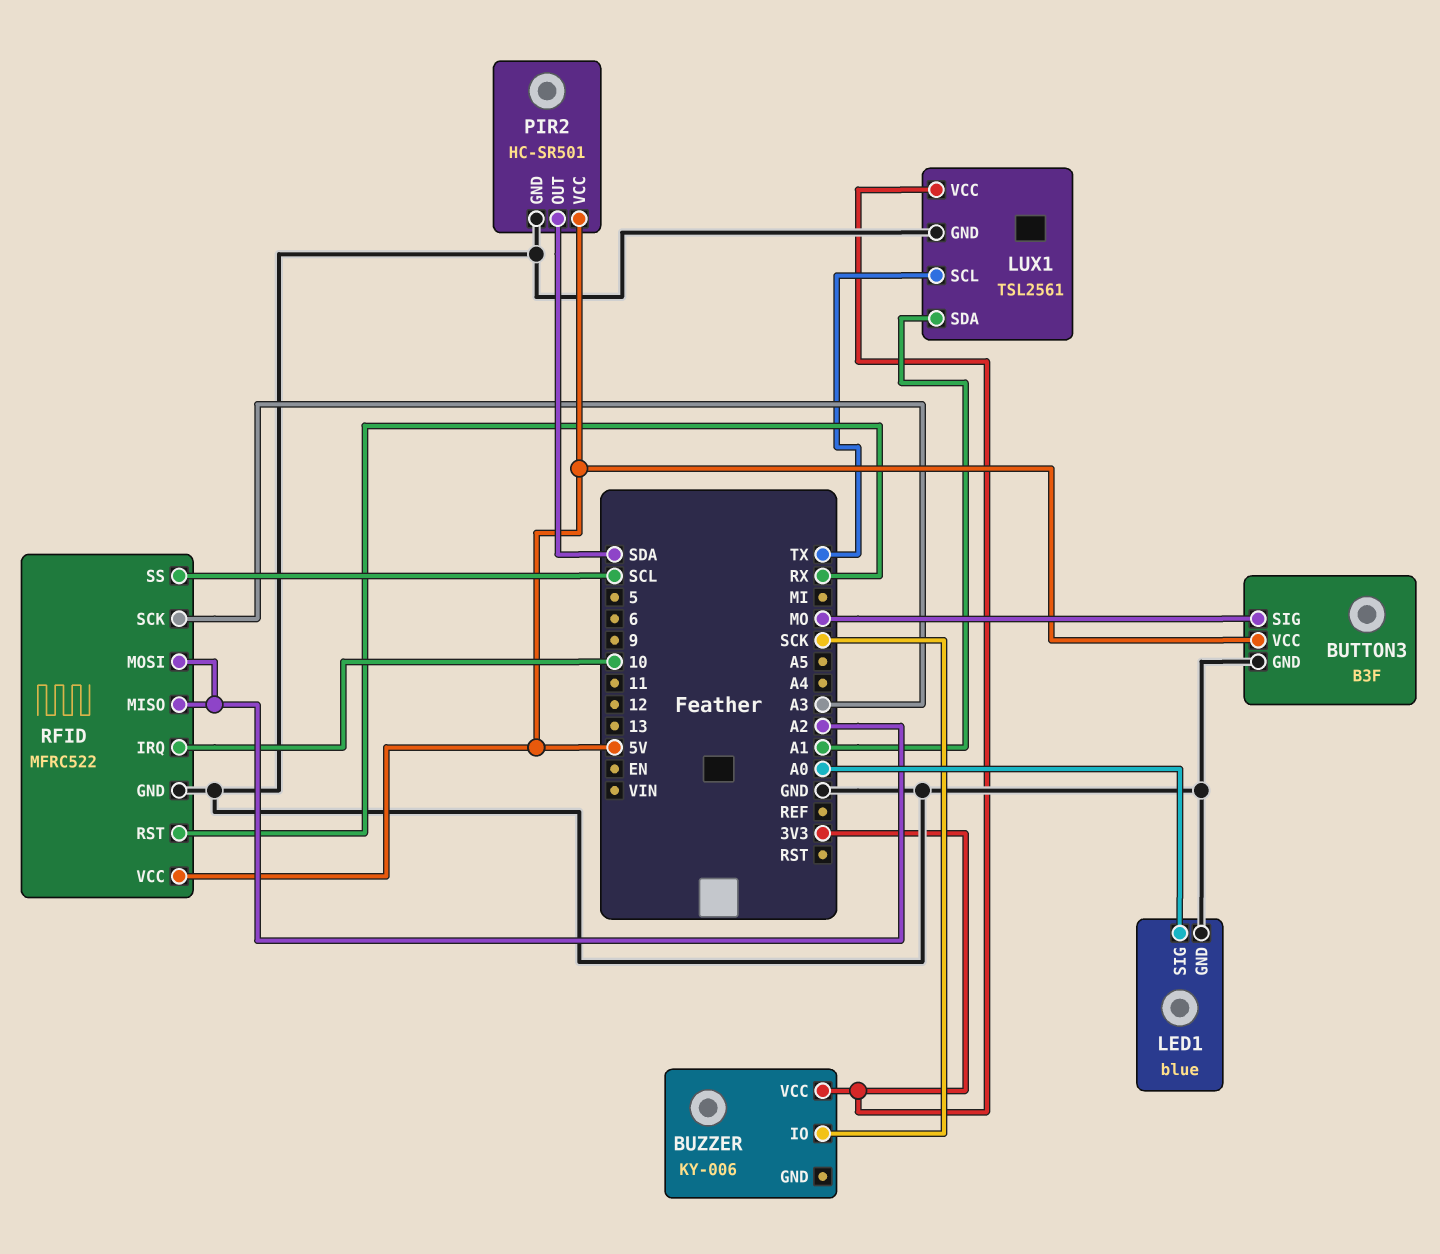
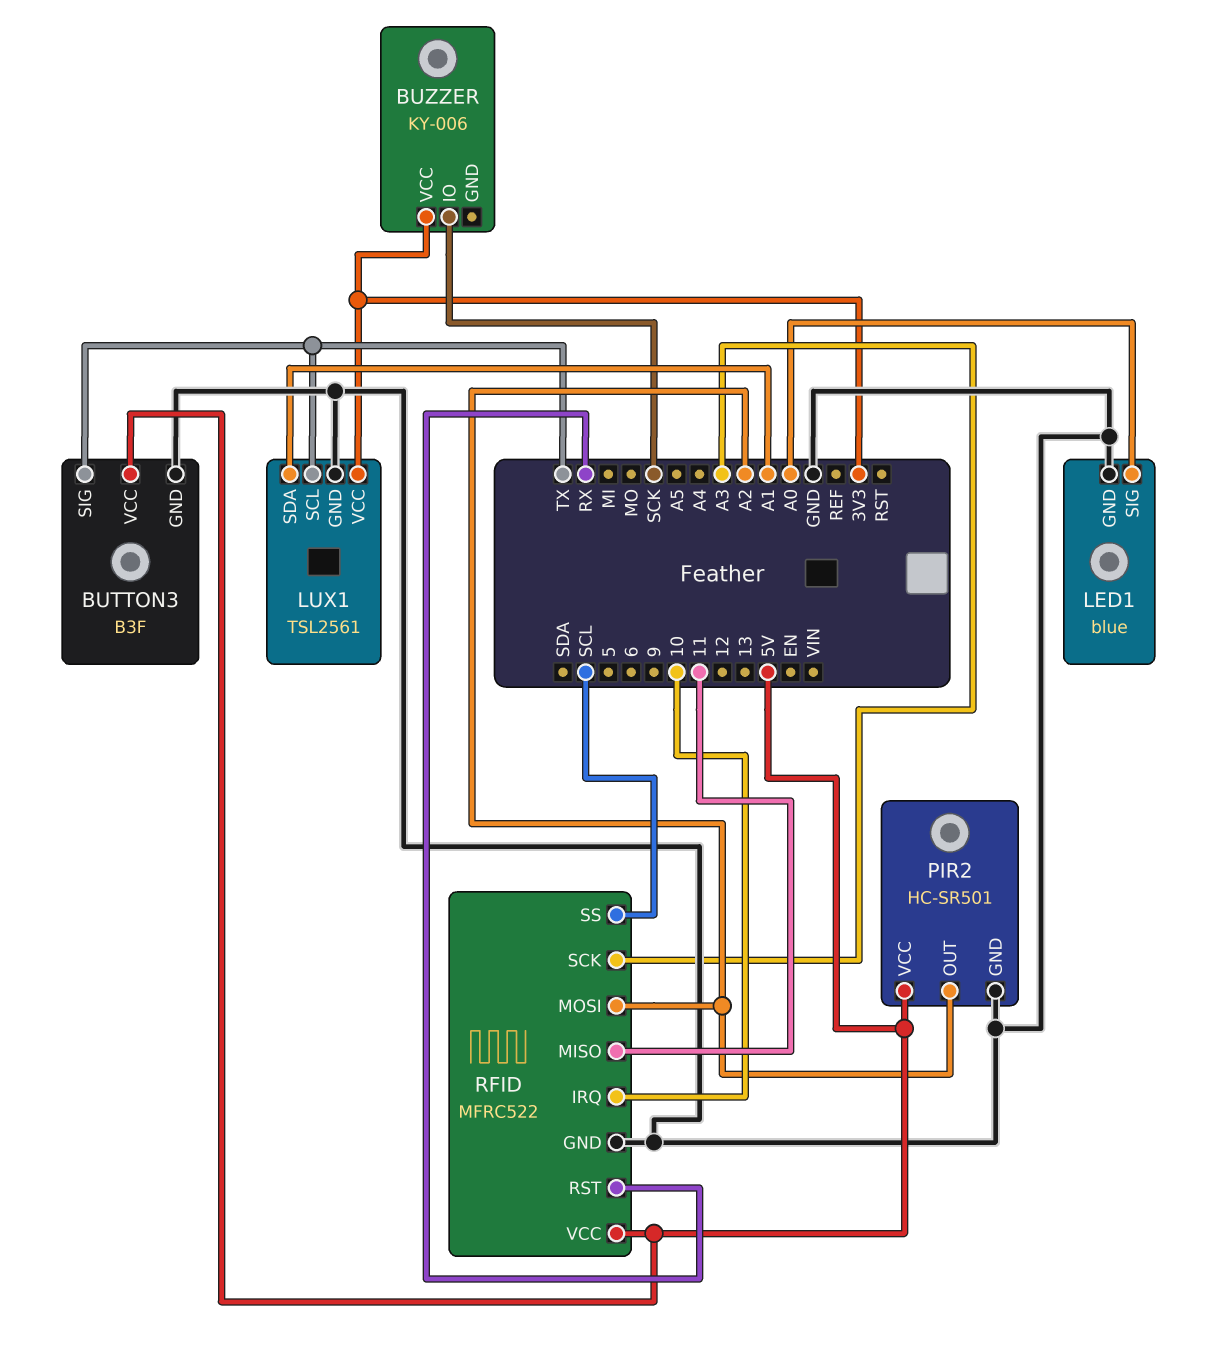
BUTTON3 pin SIG: MO -> TX
PIR2 pin OUT: SDA -> A2
RFID pin MISO: A2 -> 11

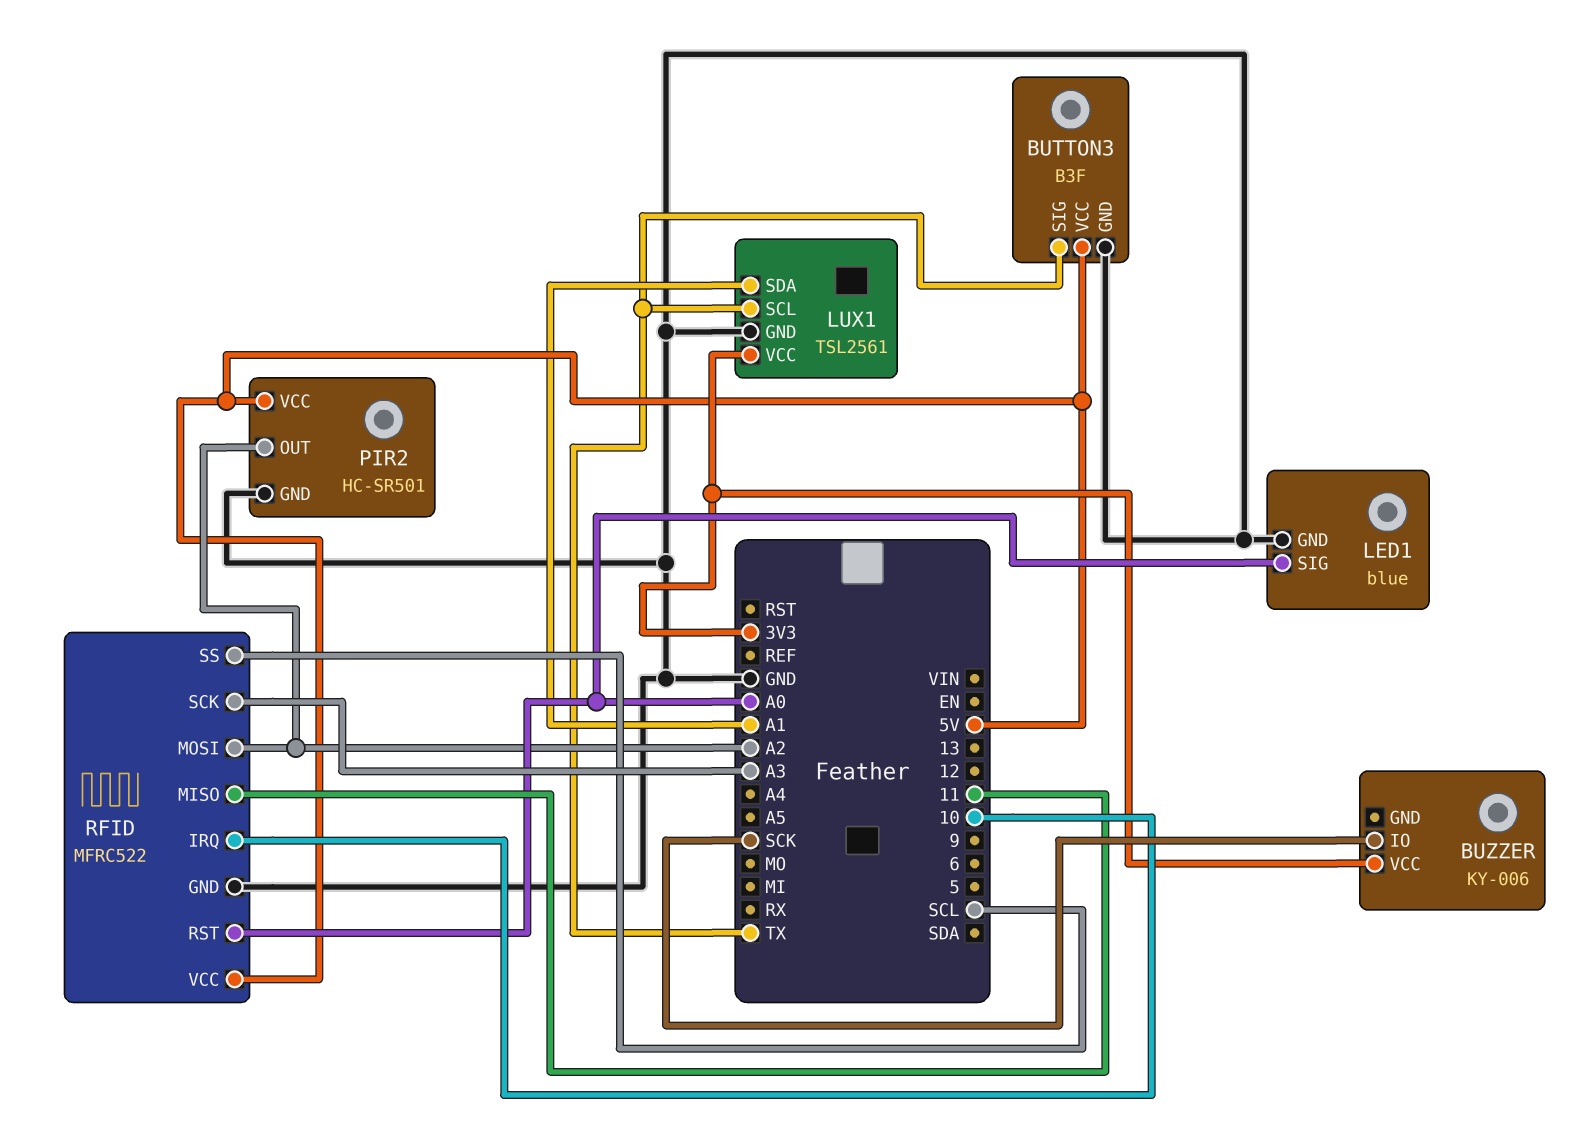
RFID pin RST: RX -> A0

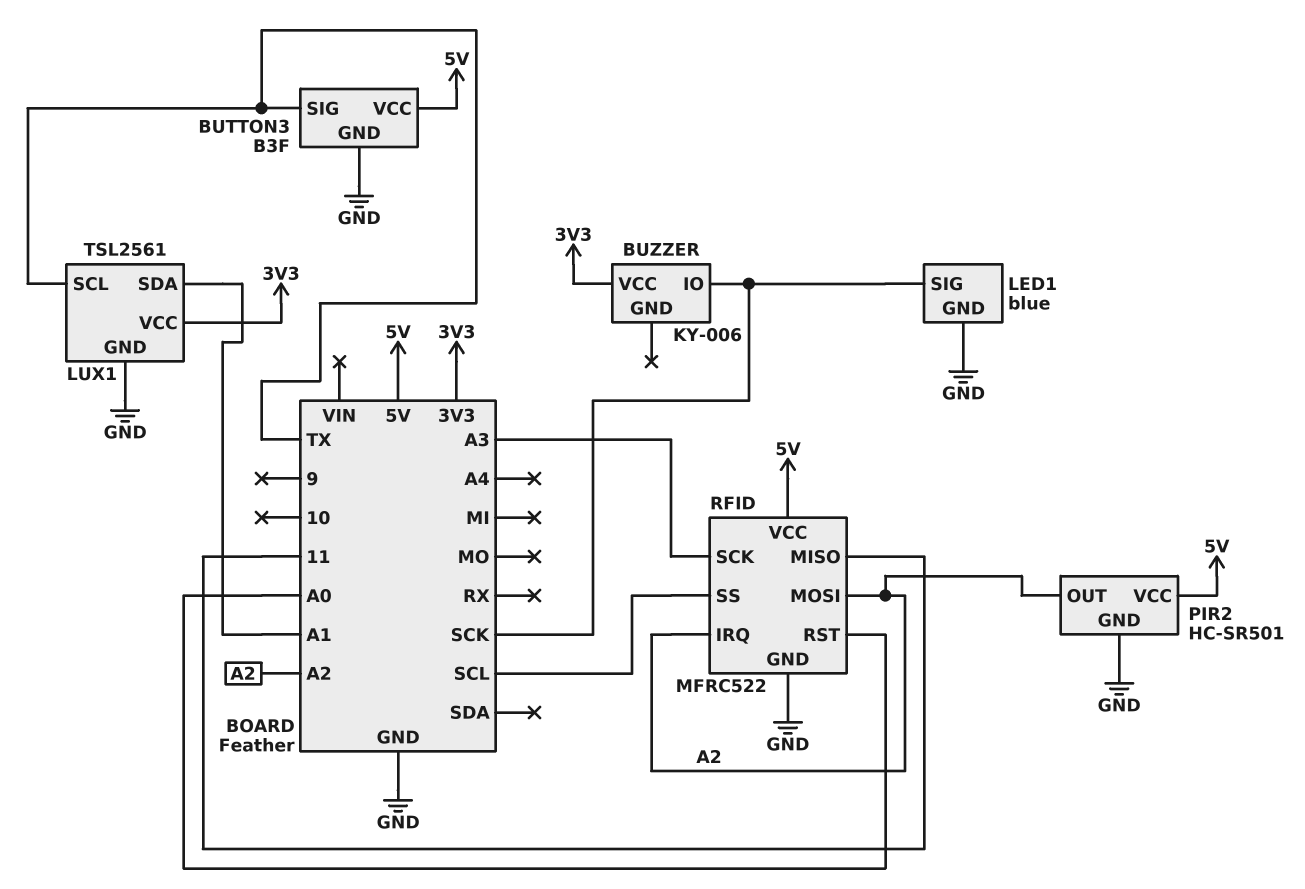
LED1 pin SIG: A0 -> SCK
RFID pin IRQ: 10 -> A2

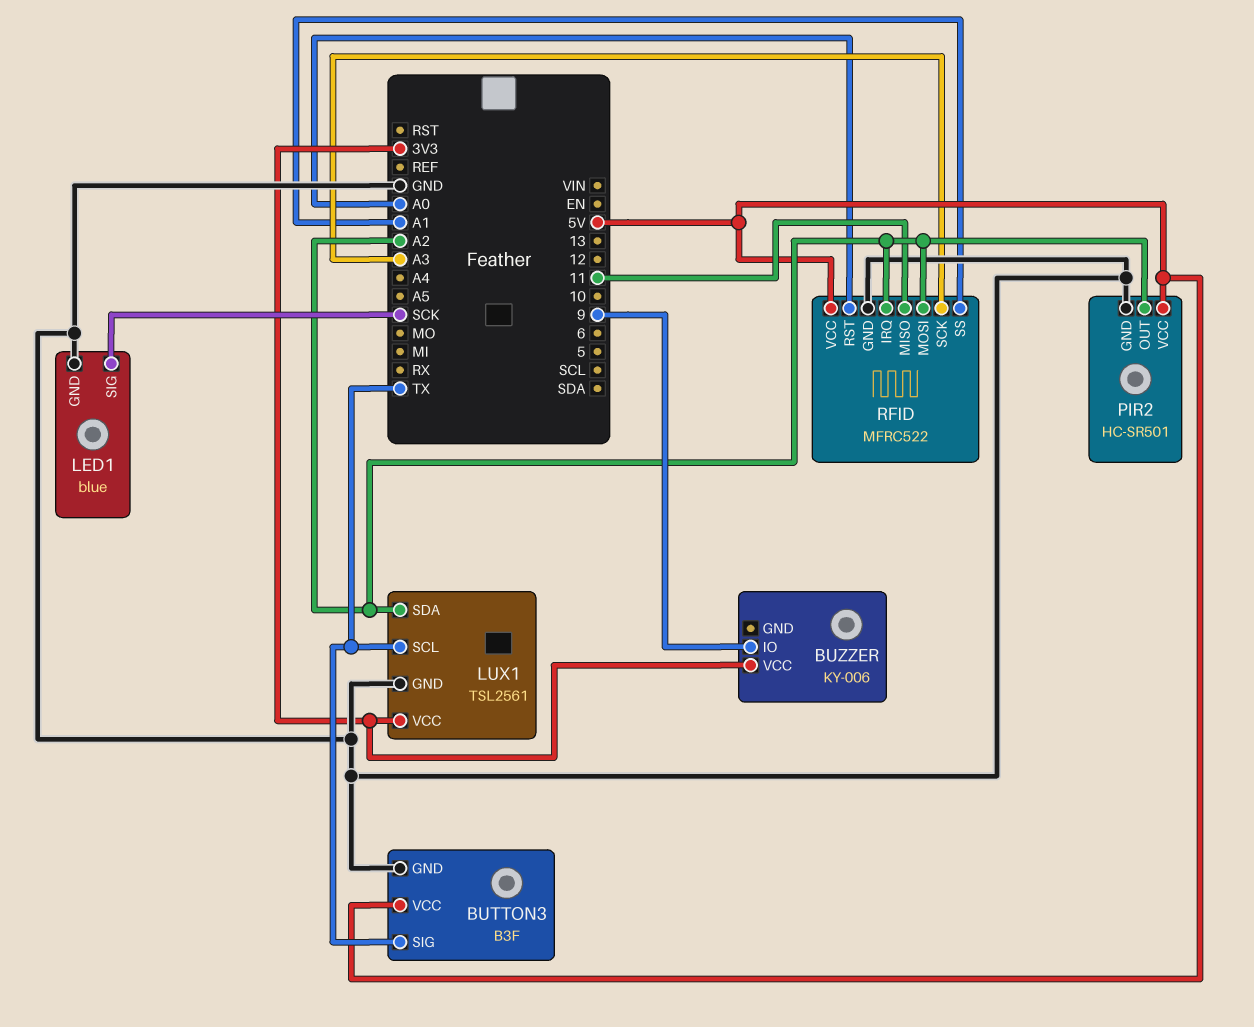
BUZZER pin IO: SCK -> 9
LUX1 pin SDA: A1 -> A2
RFID pin SS: SCL -> A1

